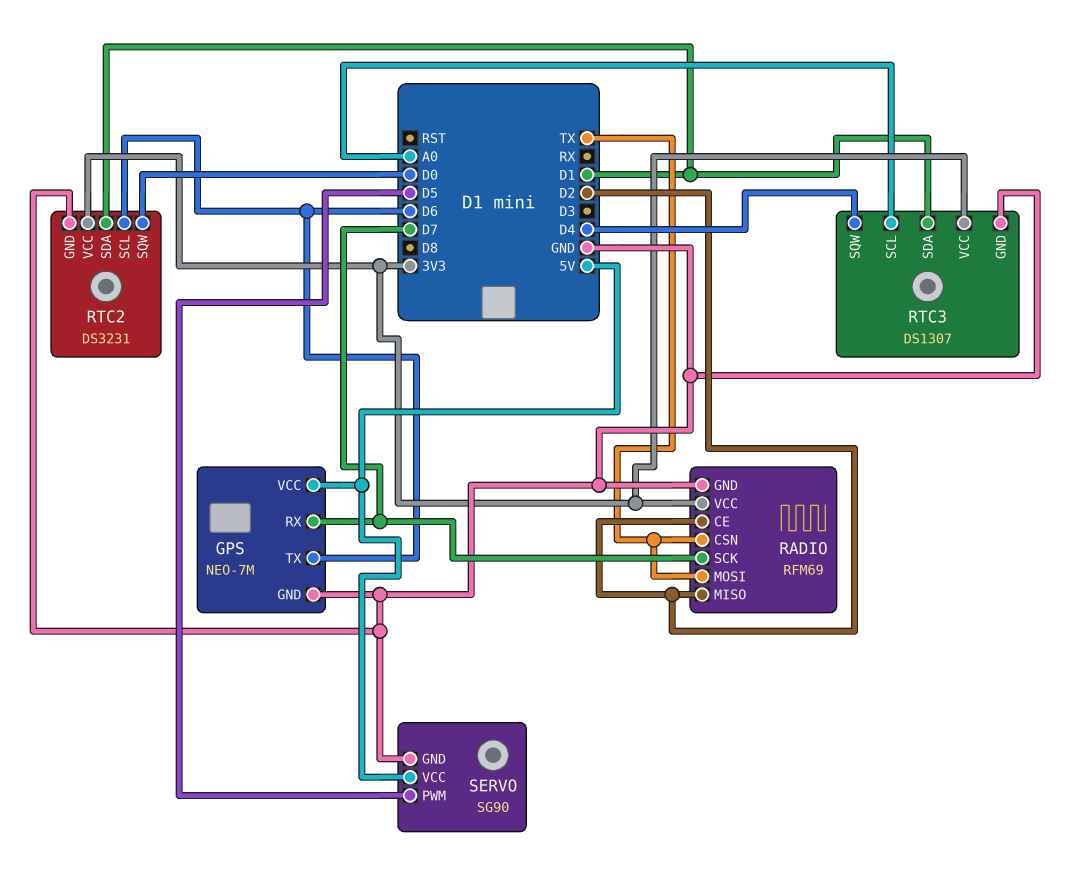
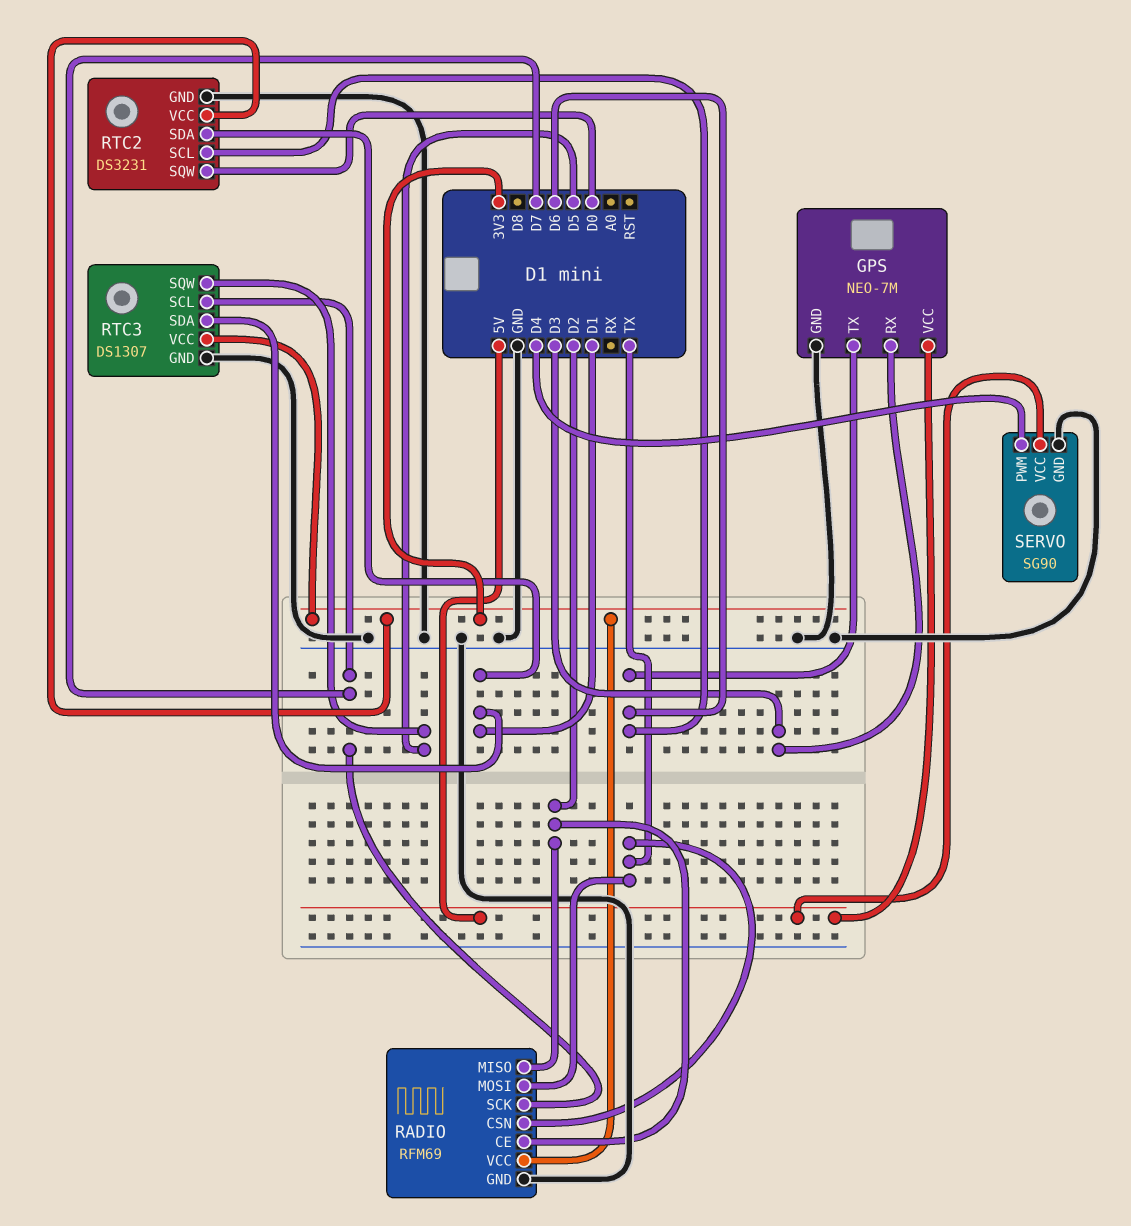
GPS pin RX: D7 -> D3
RTC3 pin SCL: A0 -> D7
RTC3 pin SQW: D4 -> D5
SERVO pin PWM: D5 -> D4

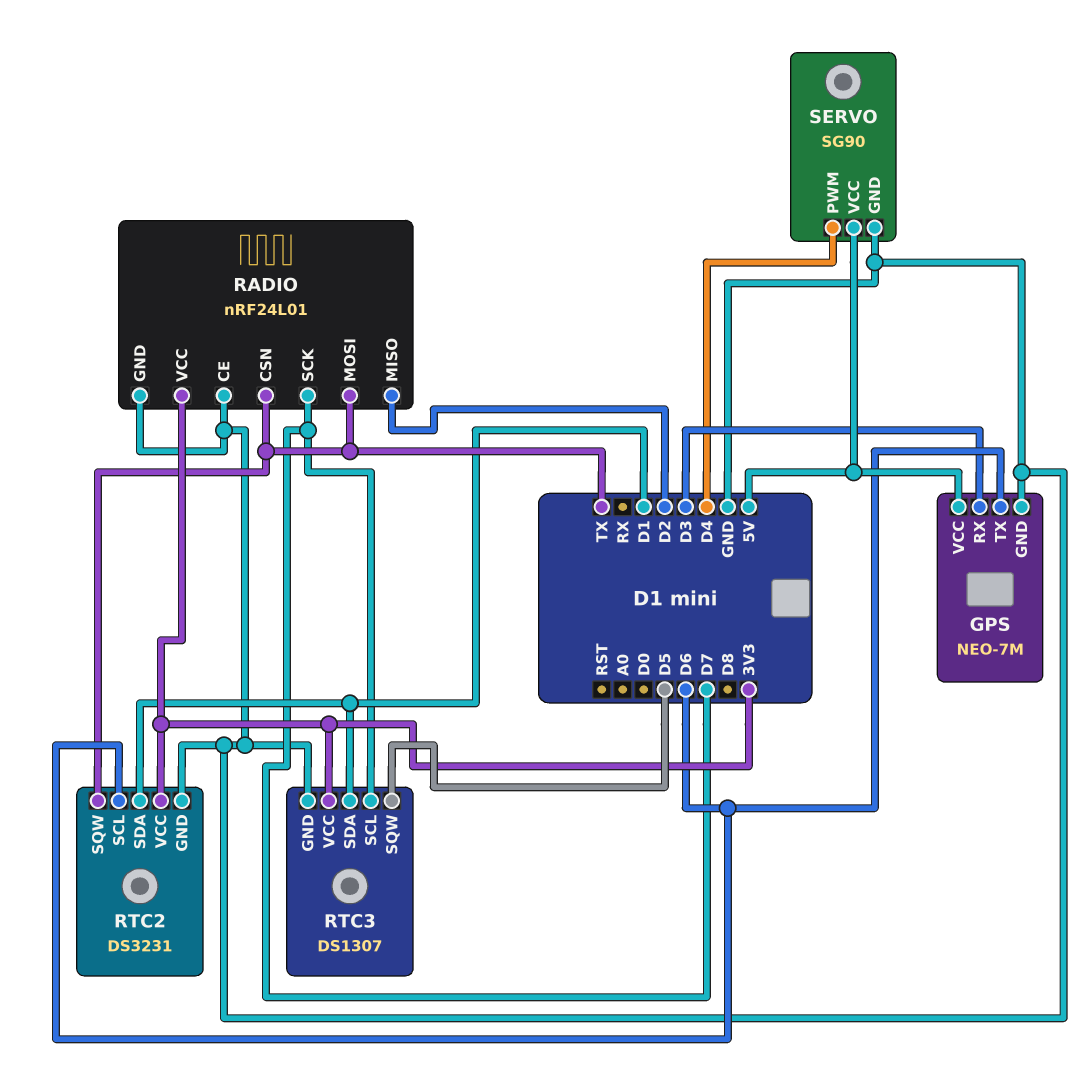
RADIO: RFM69 -> nRF24L01
RADIO pin CE: D2 -> GND
RTC2 pin SQW: D0 -> TX

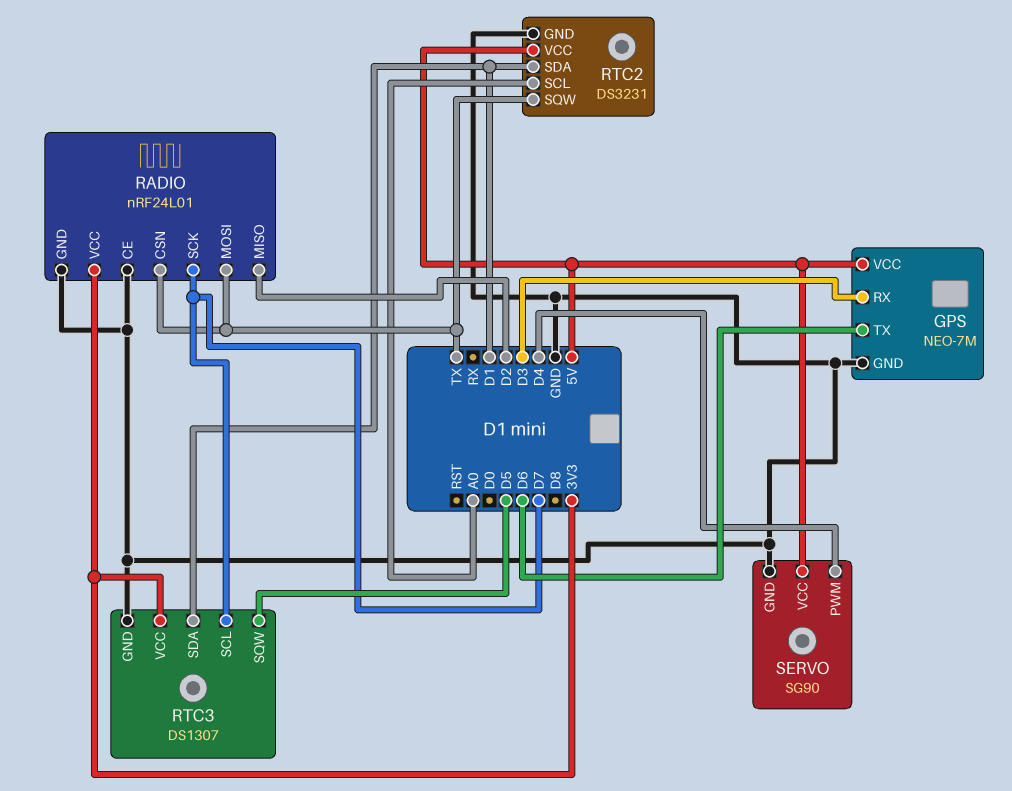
RTC2 pin SCL: D6 -> A0
RTC2 pin VCC: 3V3 -> 5V

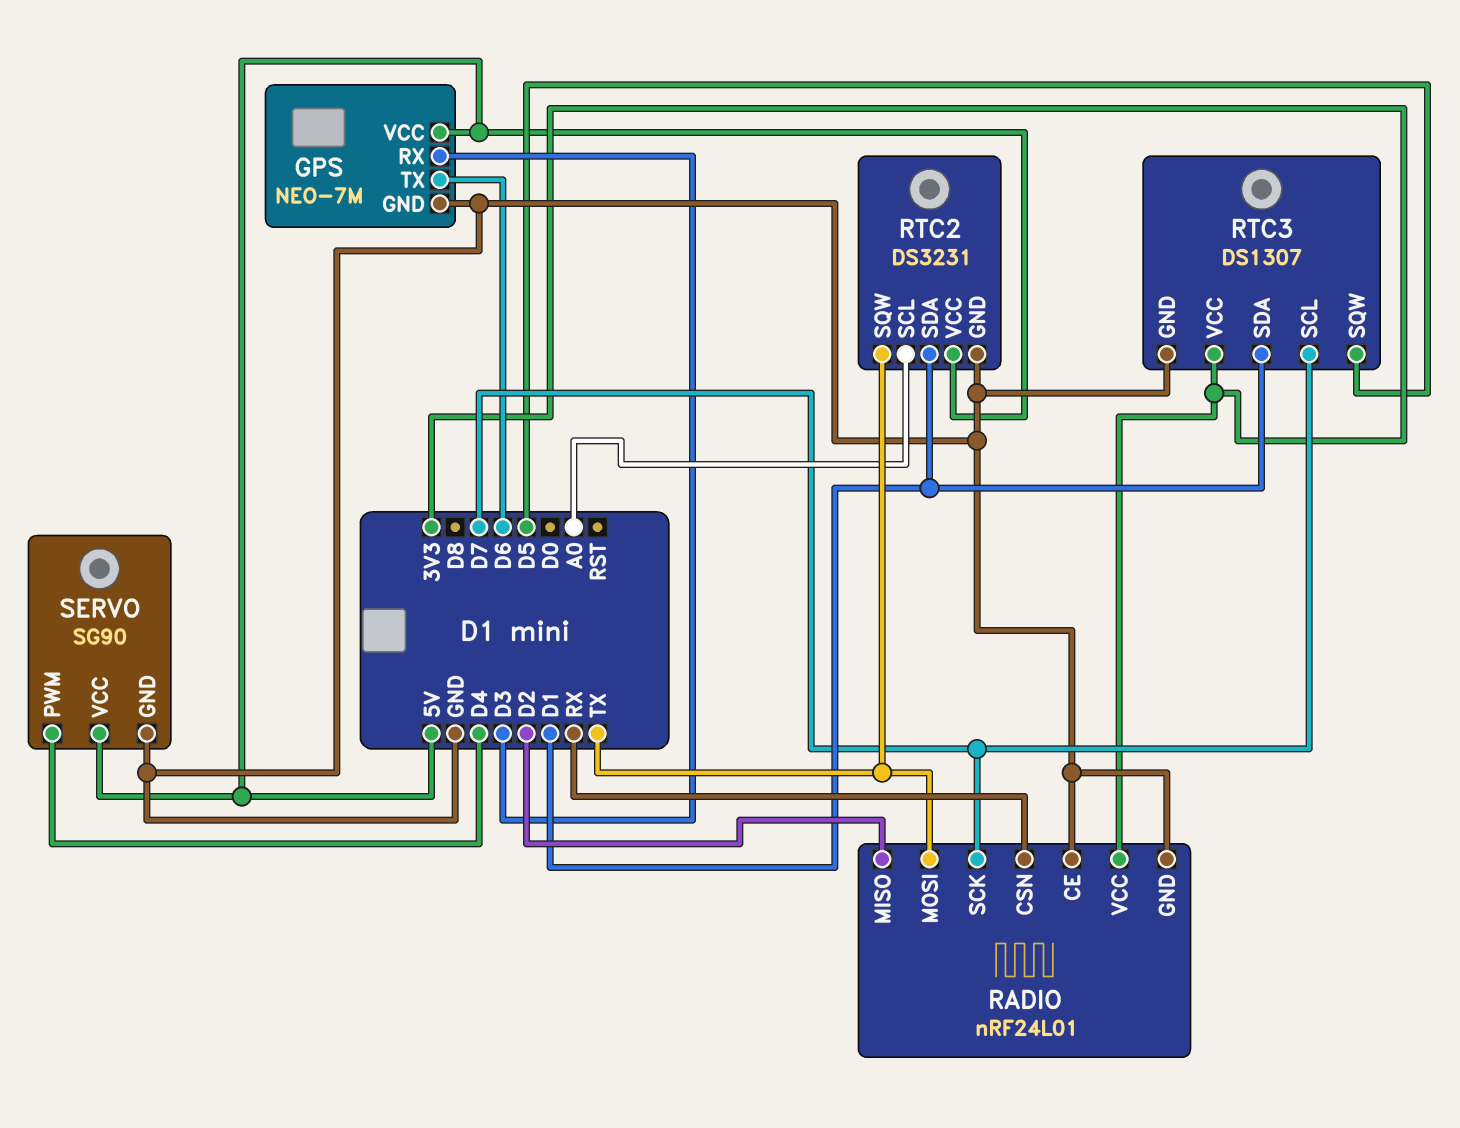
RADIO pin CSN: TX -> RX

